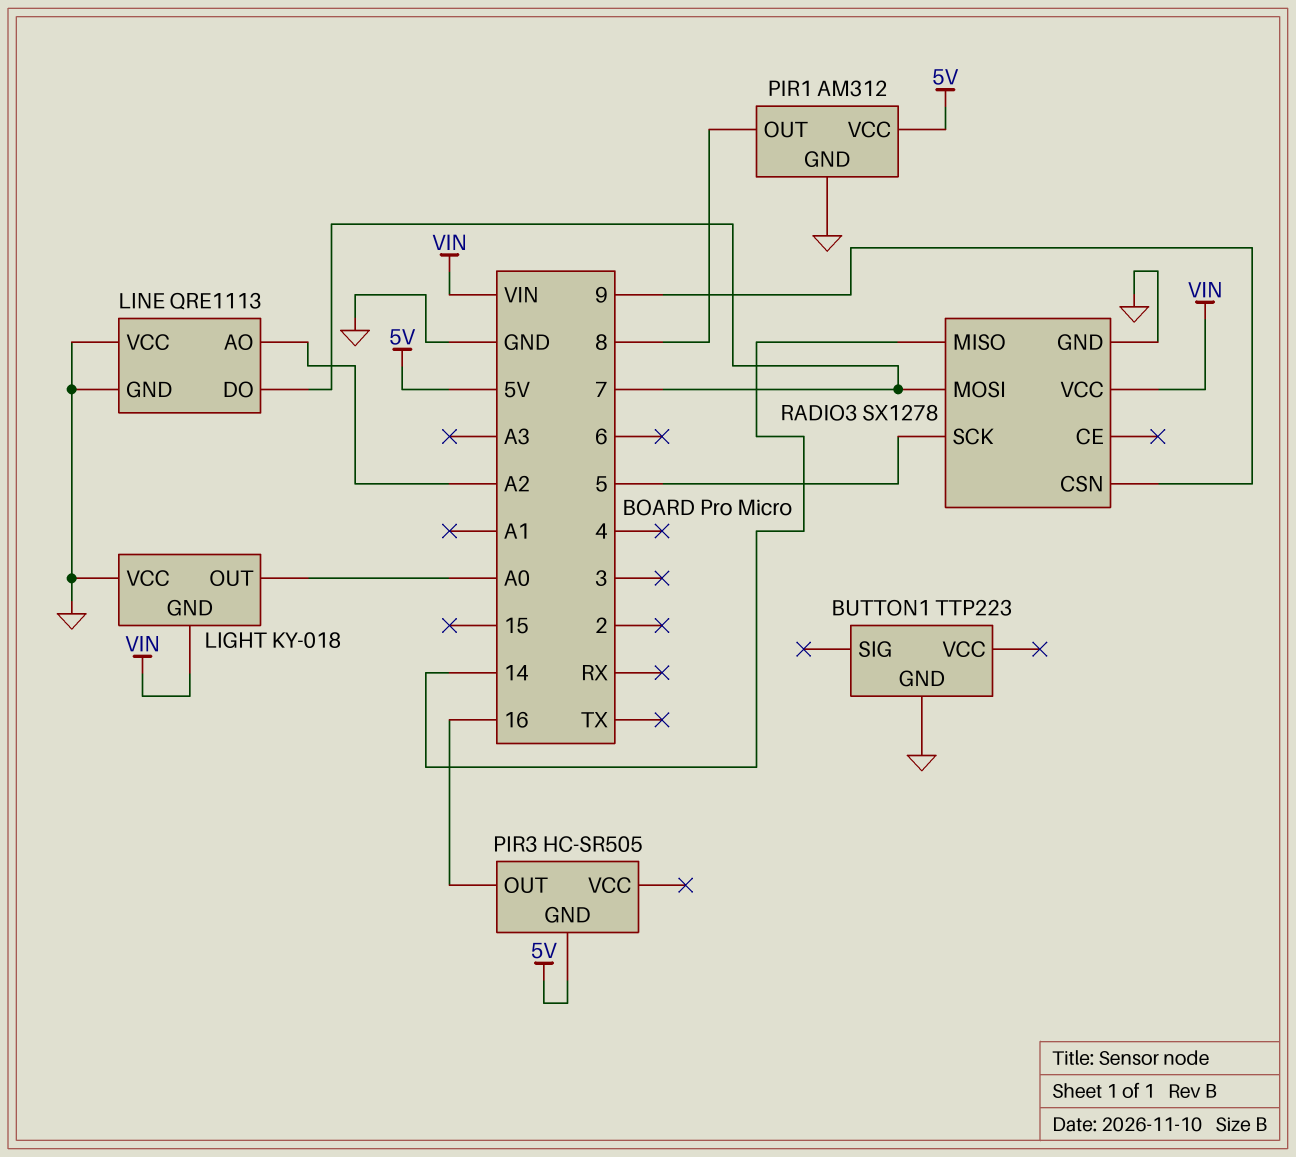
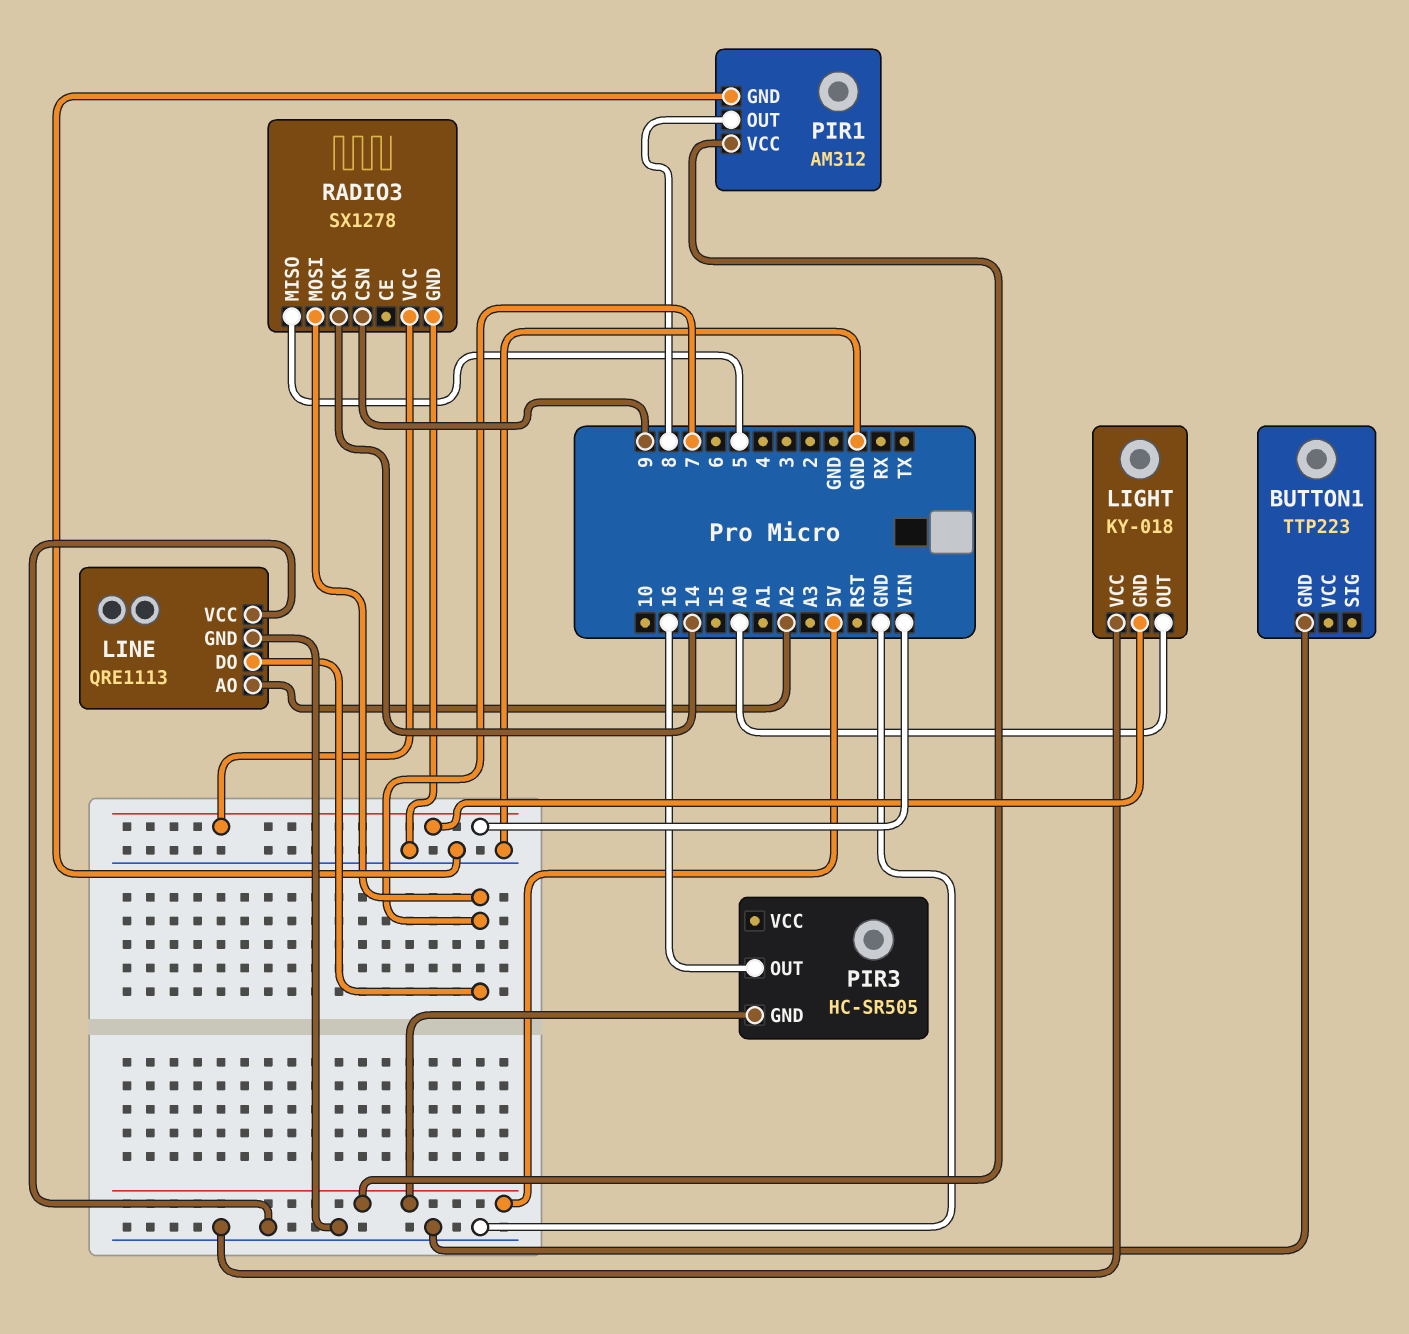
RADIO3 pin MISO: 14 -> 5
RADIO3 pin SCK: 5 -> 14

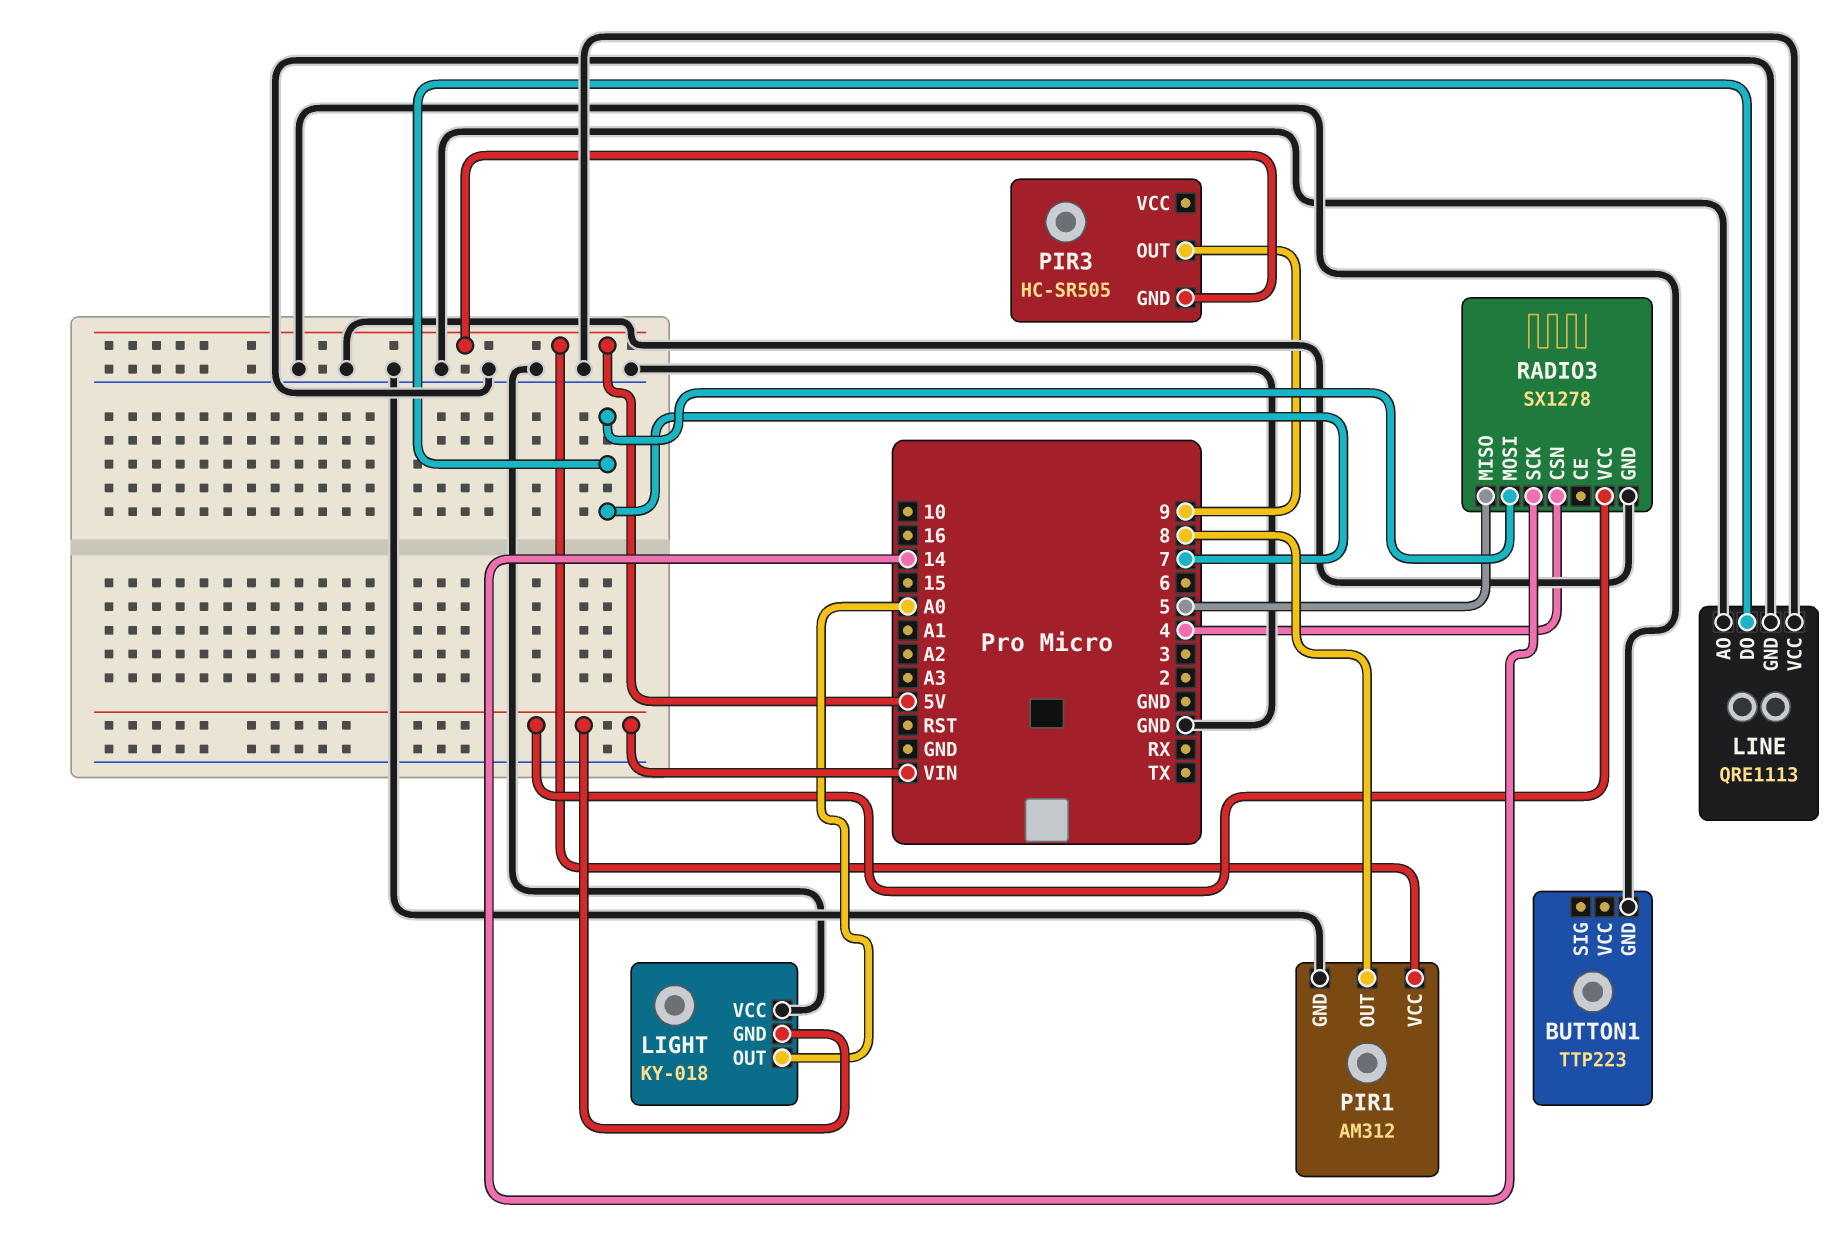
LINE pin AO: A2 -> GND
PIR3 pin OUT: 16 -> 9
RADIO3 pin CSN: 9 -> 4

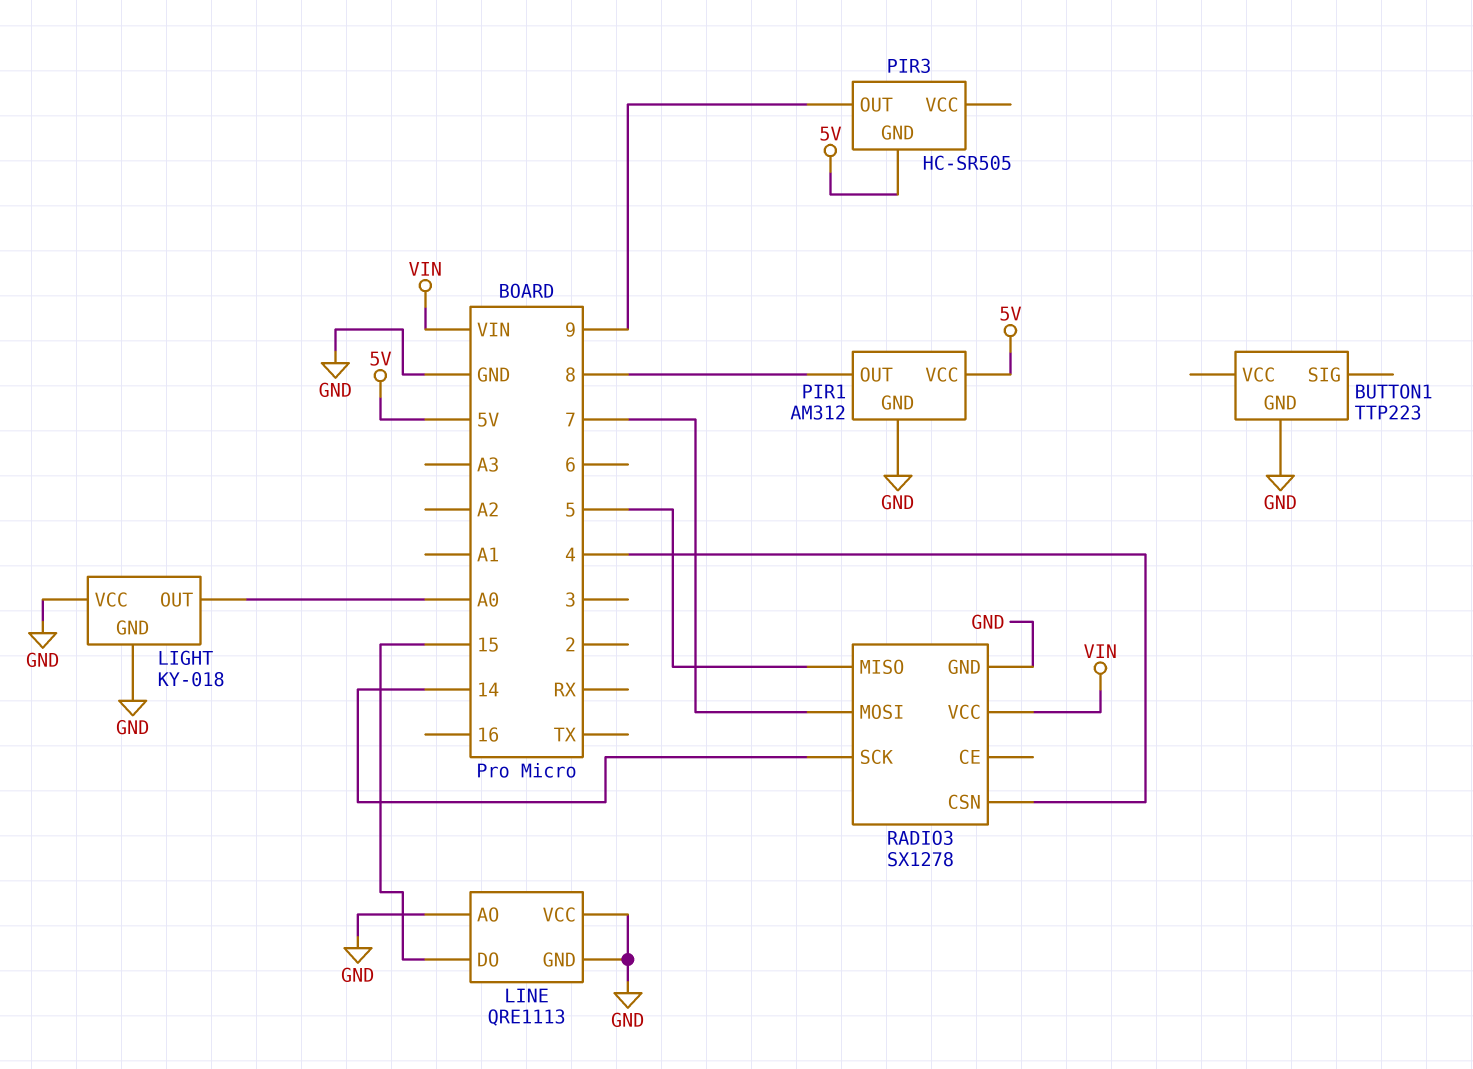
LIGHT pin GND: VIN -> GND
LINE pin DO: 7 -> 15

